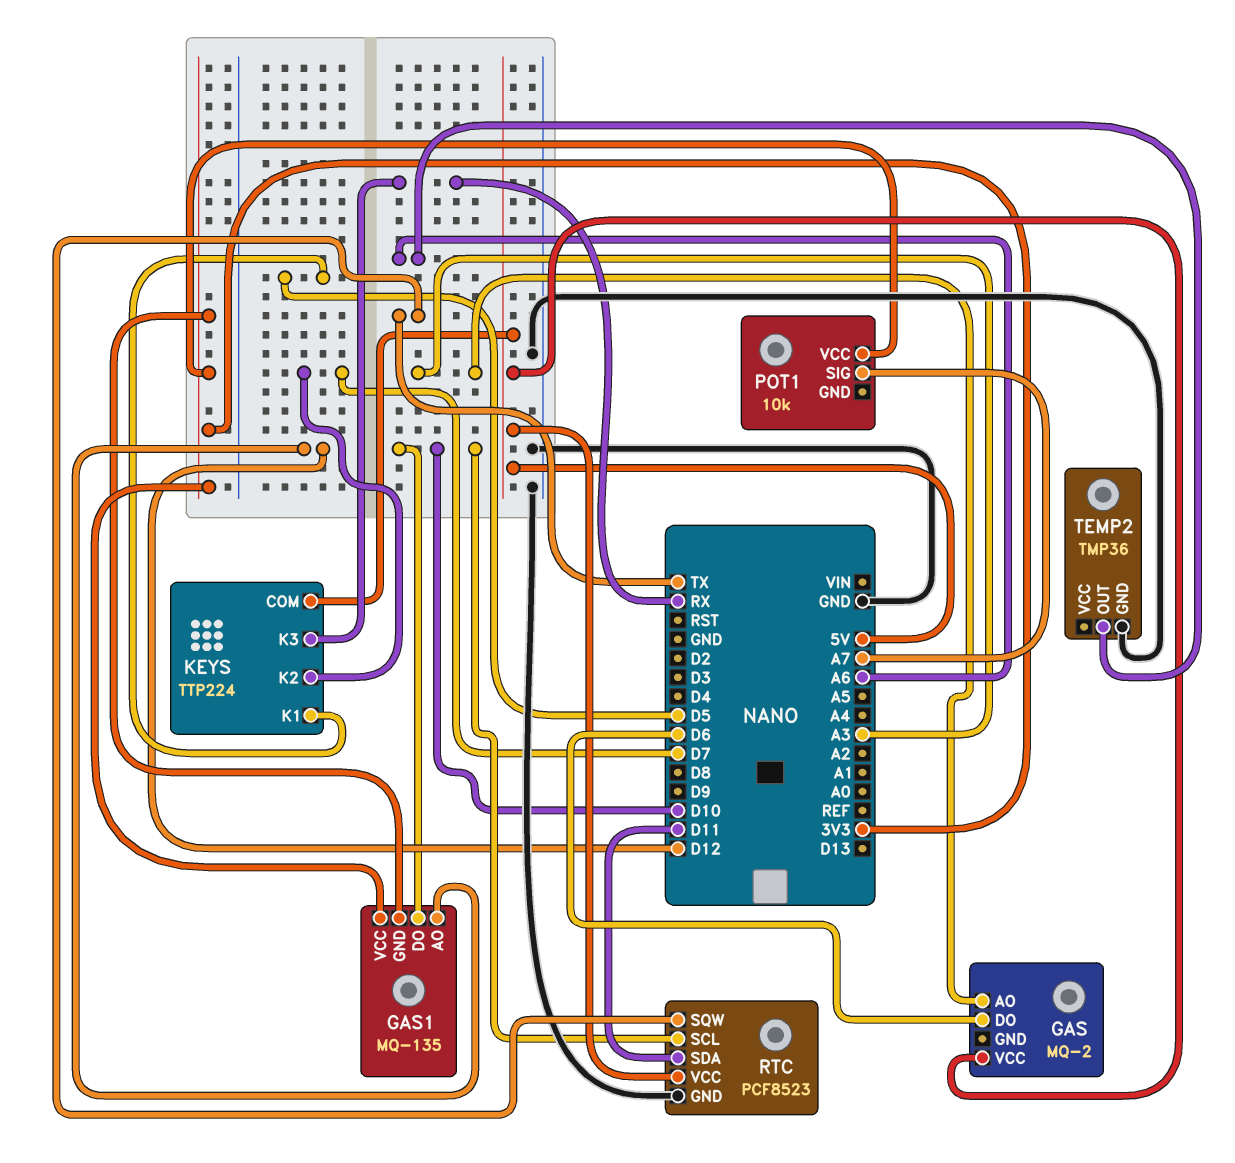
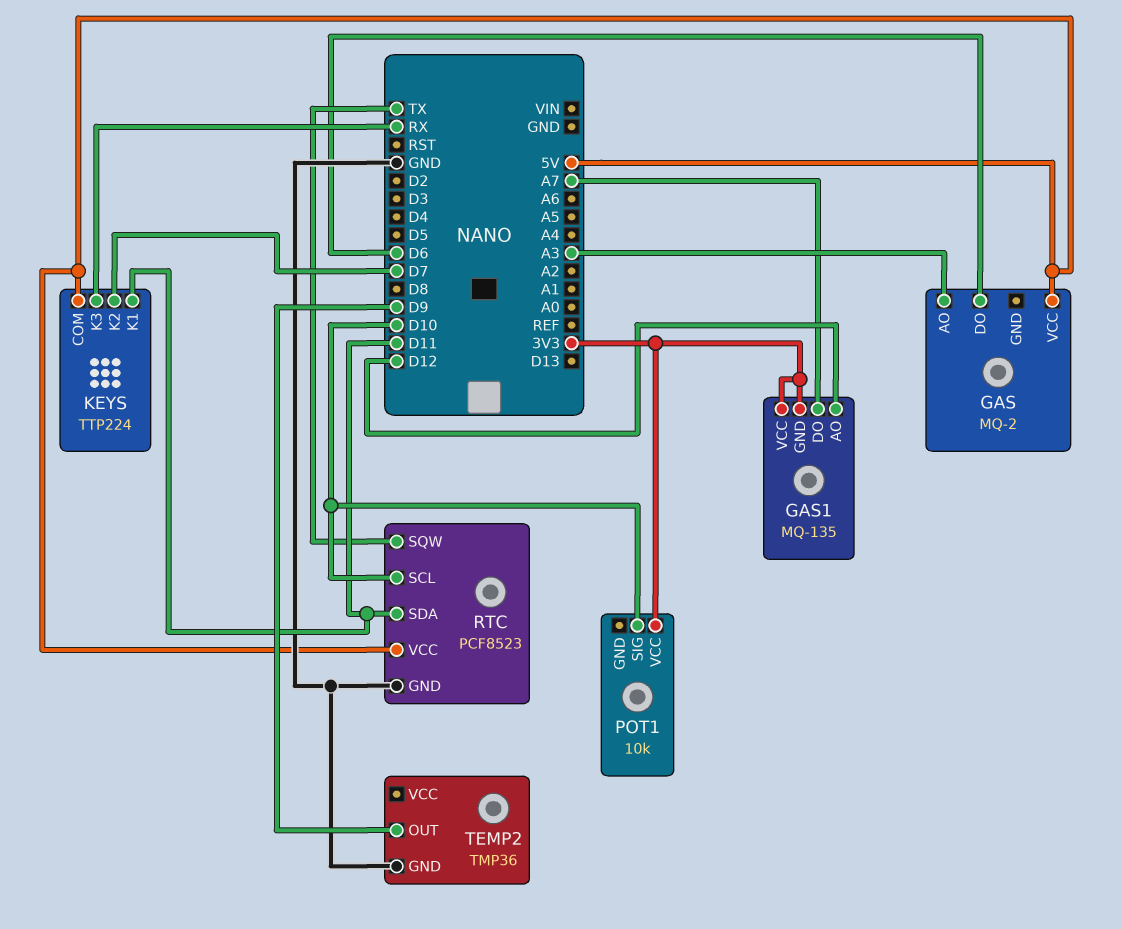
GAS1 pin DO: D10 -> A7
KEYS pin K1: D5 -> D11
POT1 pin SIG: A7 -> D10
TEMP2 pin OUT: A6 -> D9

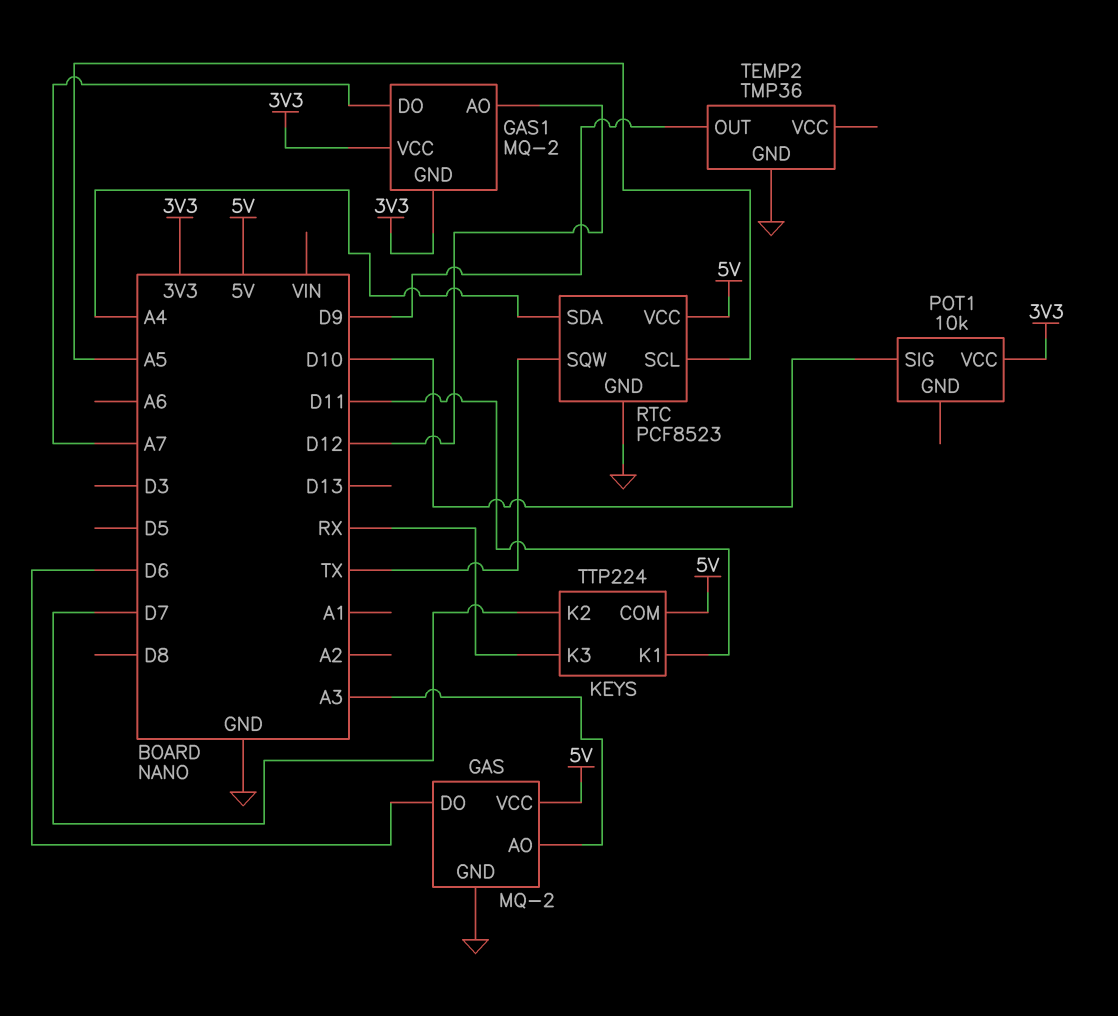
GAS pin GND: none -> GND
GAS1: MQ-135 -> MQ-2
RTC pin SCL: D10 -> A5
RTC pin SDA: D11 -> A4

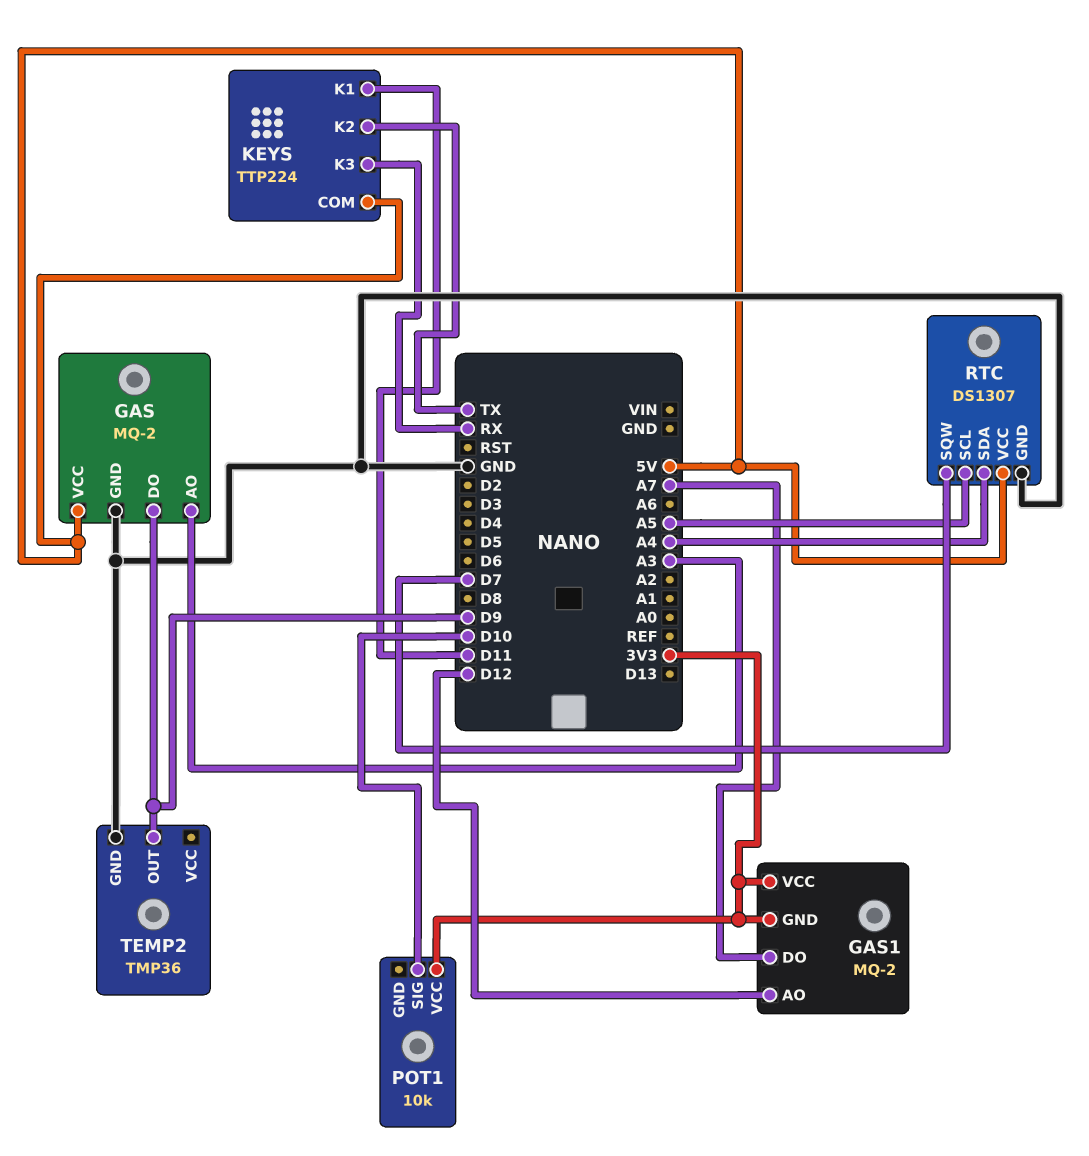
GAS pin DO: D6 -> D9
KEYS pin K2: D7 -> TX
RTC: PCF8523 -> DS1307
RTC pin SQW: TX -> D7

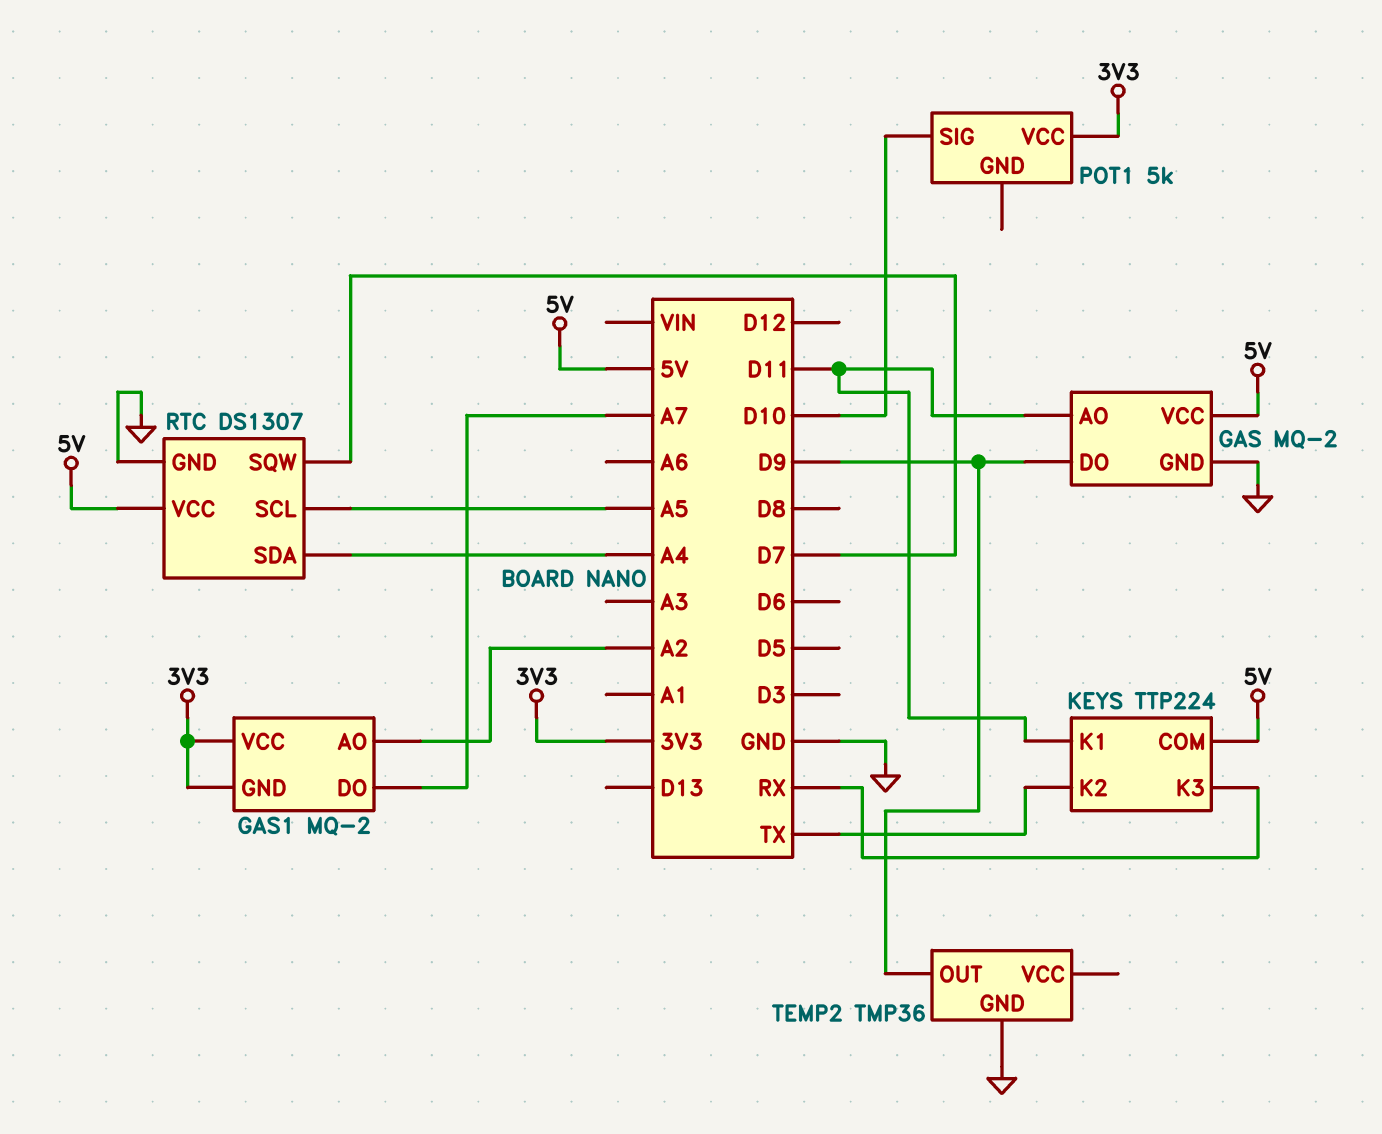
GAS pin AO: A3 -> D11
GAS1 pin AO: D12 -> A2
POT1: 10k -> 5k

